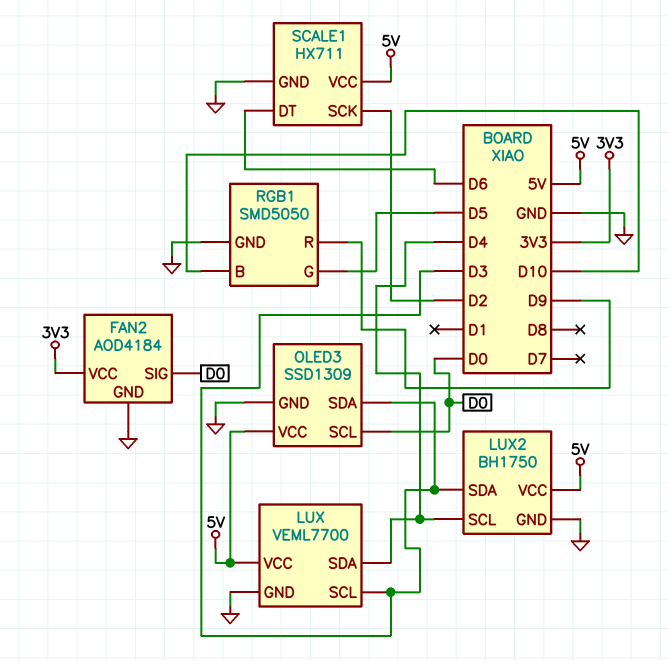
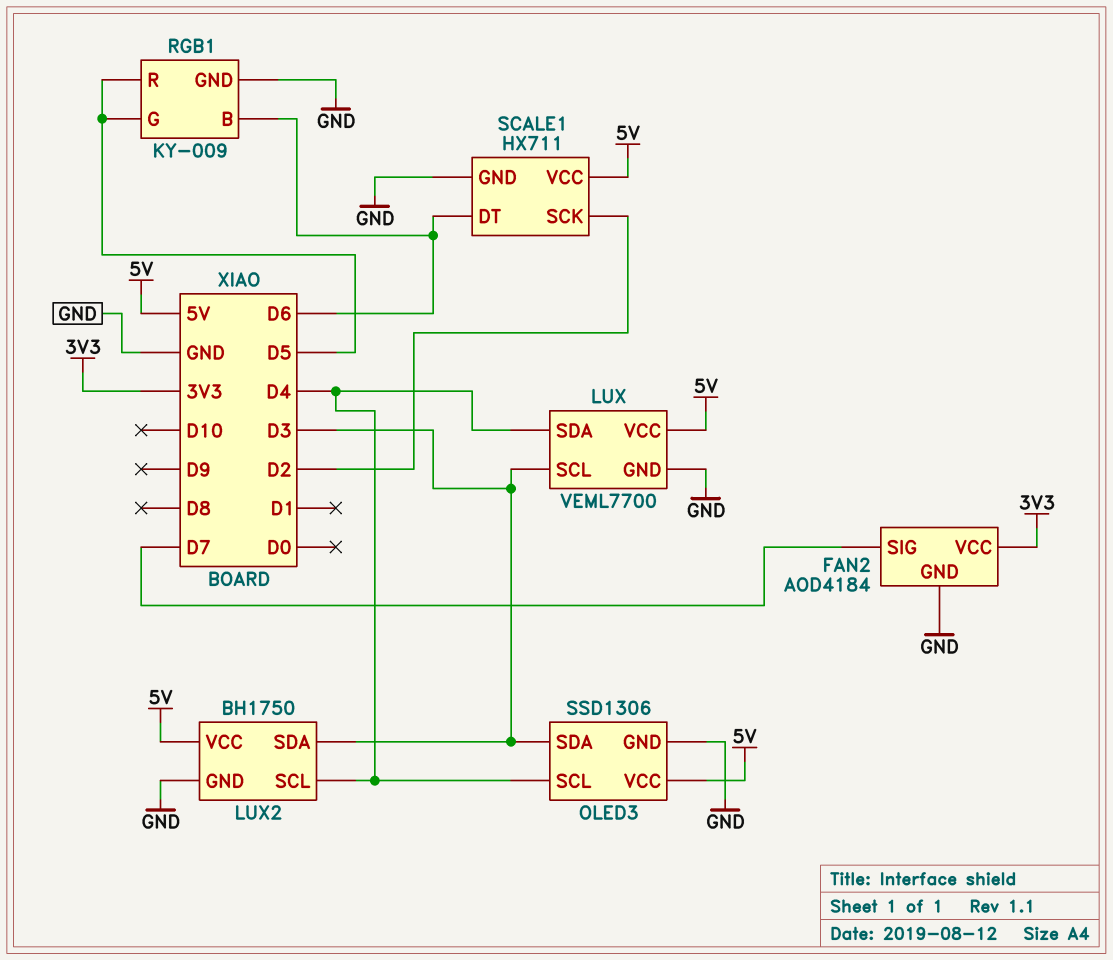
FAN2 pin SIG: D0 -> D7
OLED3: SSD1309 -> SSD1306
OLED3 pin SCL: D0 -> D4
RGB1: SMD5050 -> KY-009
RGB1 pin B: D10 -> D6
RGB1 pin R: D9 -> D5

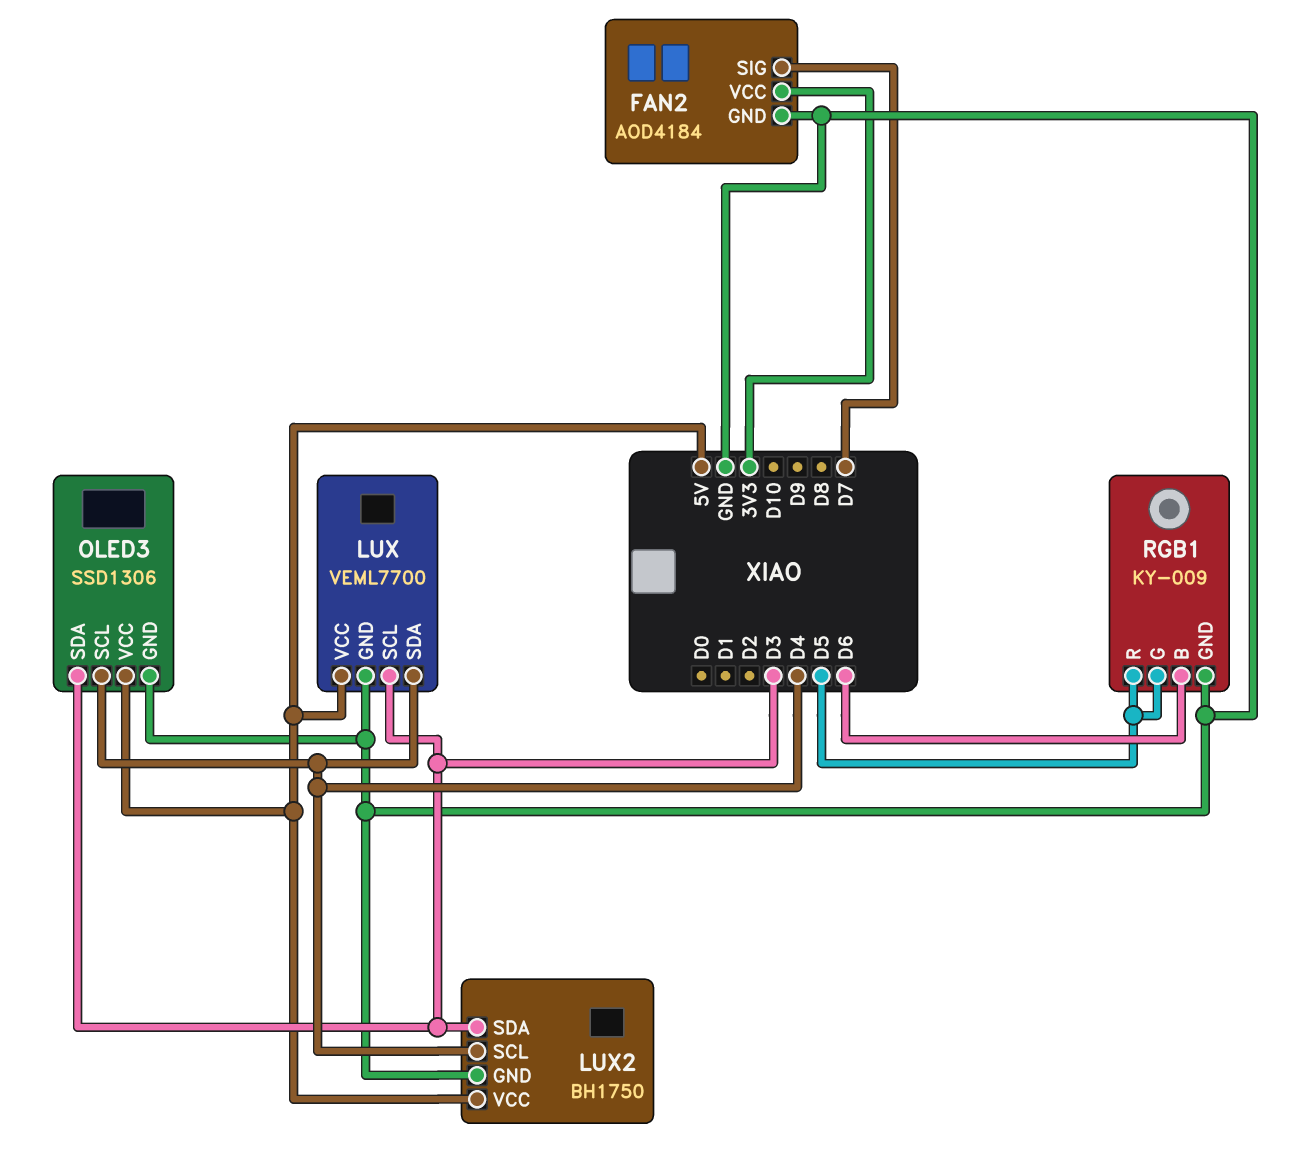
SCALE1: HX711 -> none
SCALE1 pin DT: D6 -> none
SCALE1 pin GND: GND -> none
SCALE1 pin SCK: D2 -> none
SCALE1 pin VCC: 5V -> none

